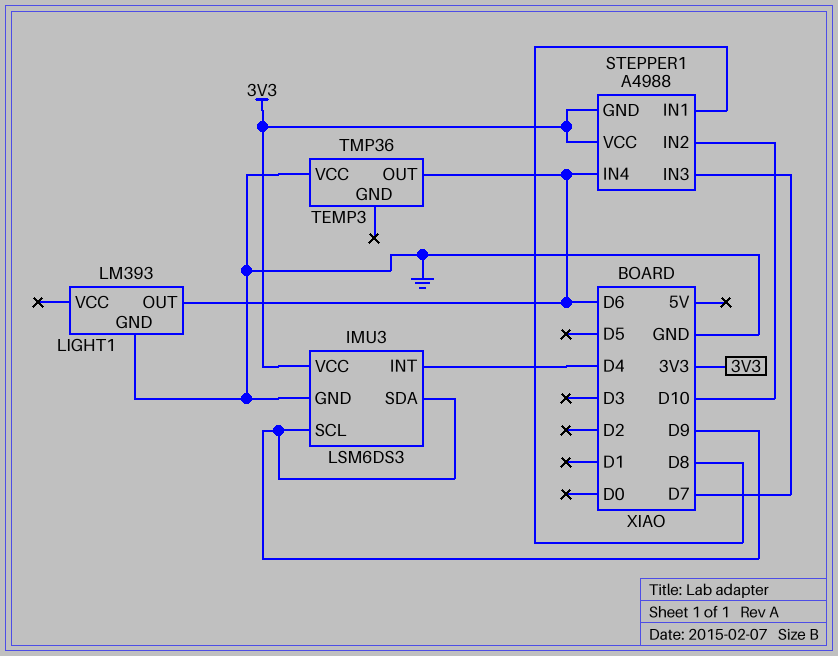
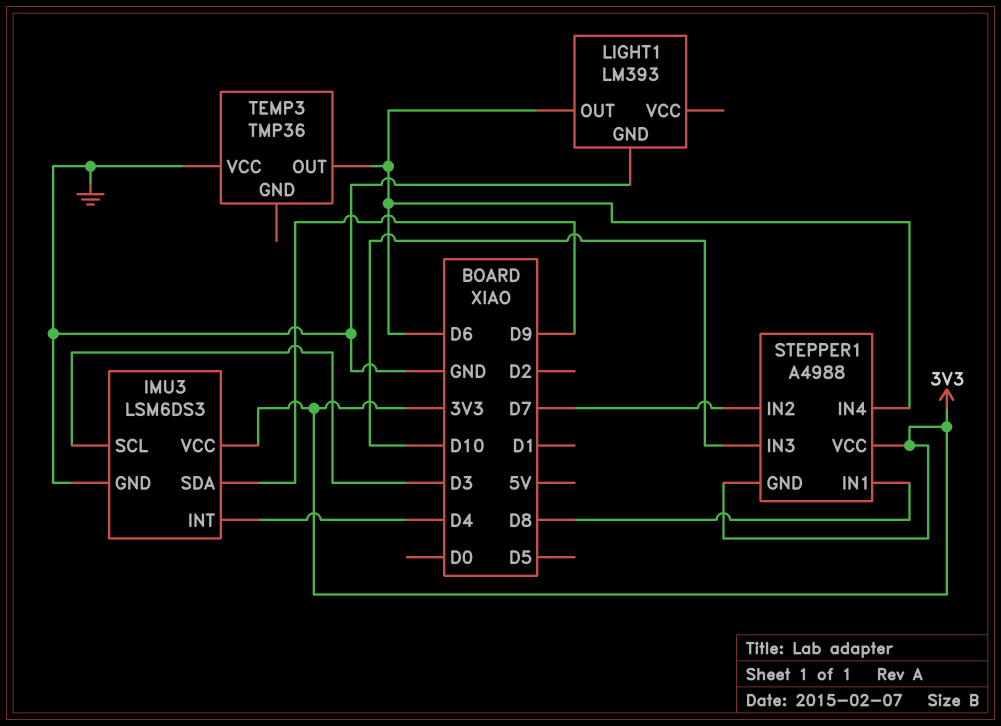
IMU3 pin SCL: D9 -> D3
STEPPER1 pin IN2: D10 -> D7
STEPPER1 pin IN3: D7 -> D10

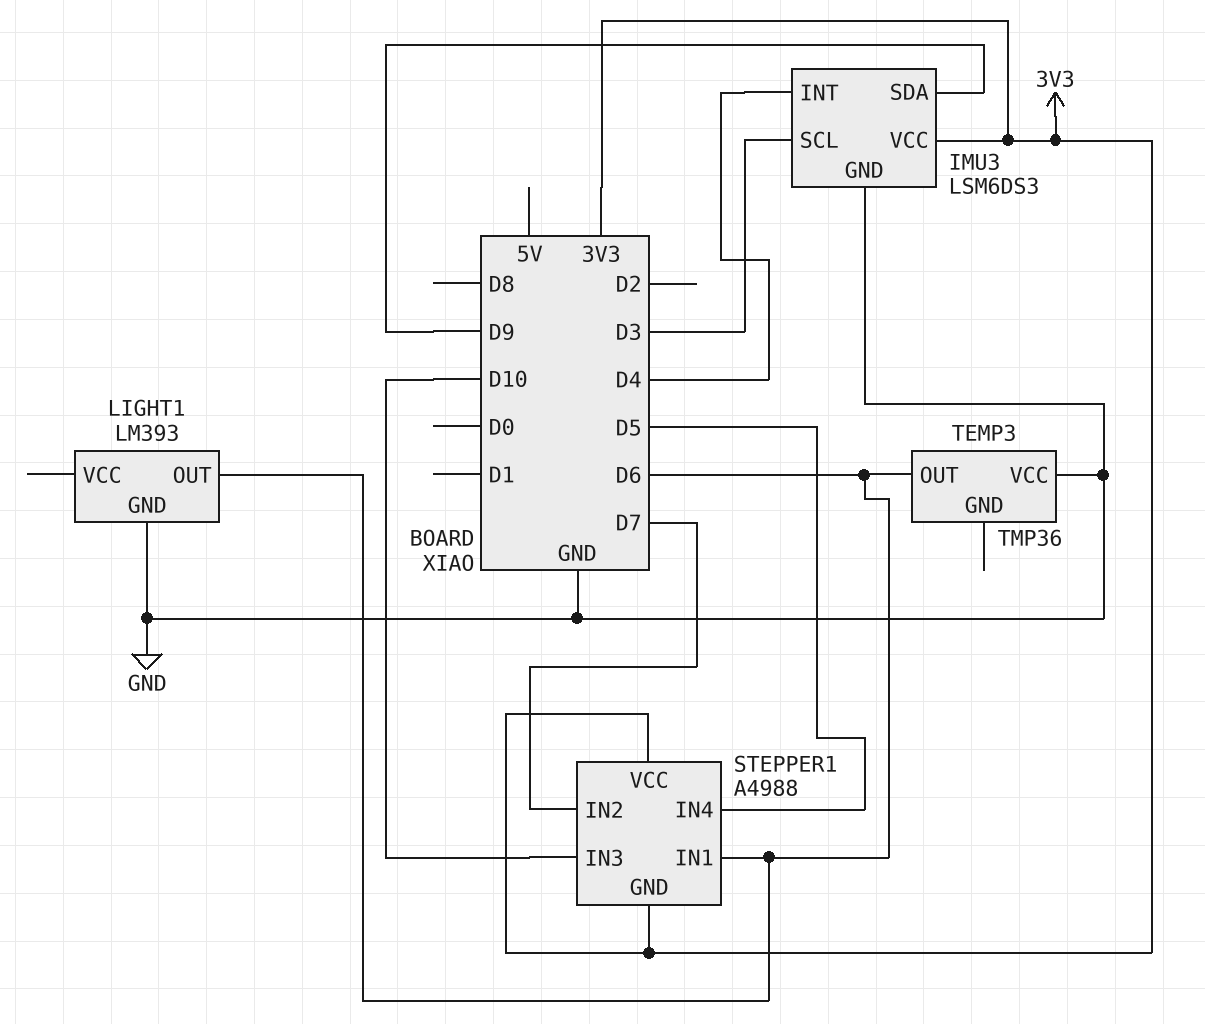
STEPPER1 pin IN1: D8 -> D6
STEPPER1 pin IN4: D6 -> D5

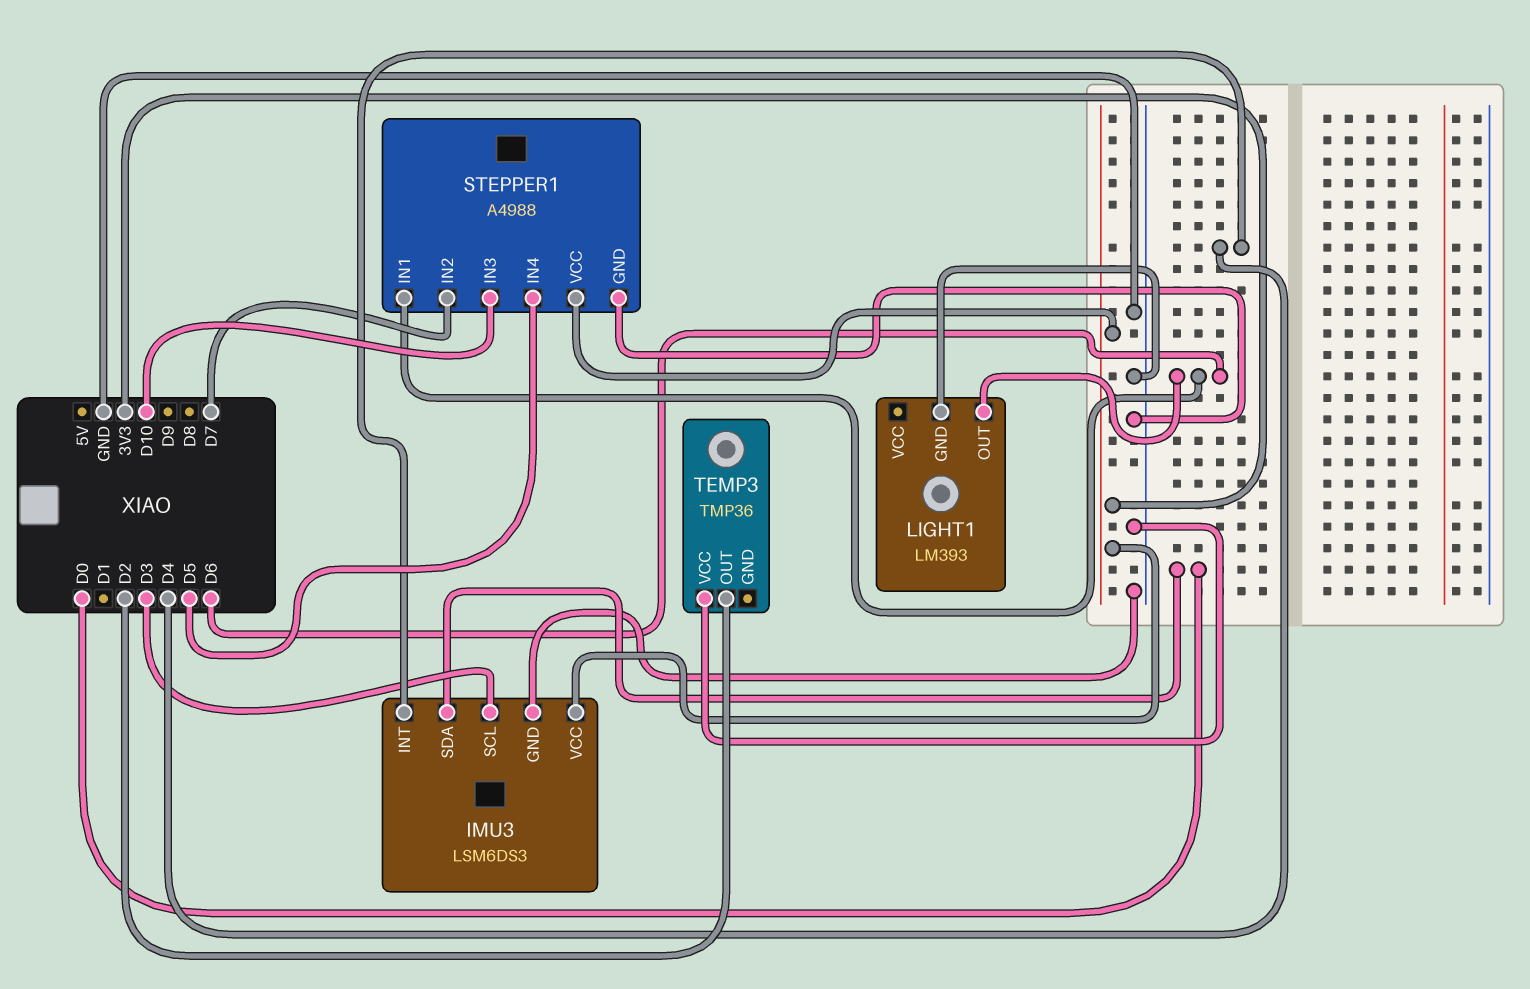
IMU3 pin SDA: D9 -> D0
STEPPER1 pin GND: 3V3 -> GND
TEMP3 pin OUT: D6 -> D2

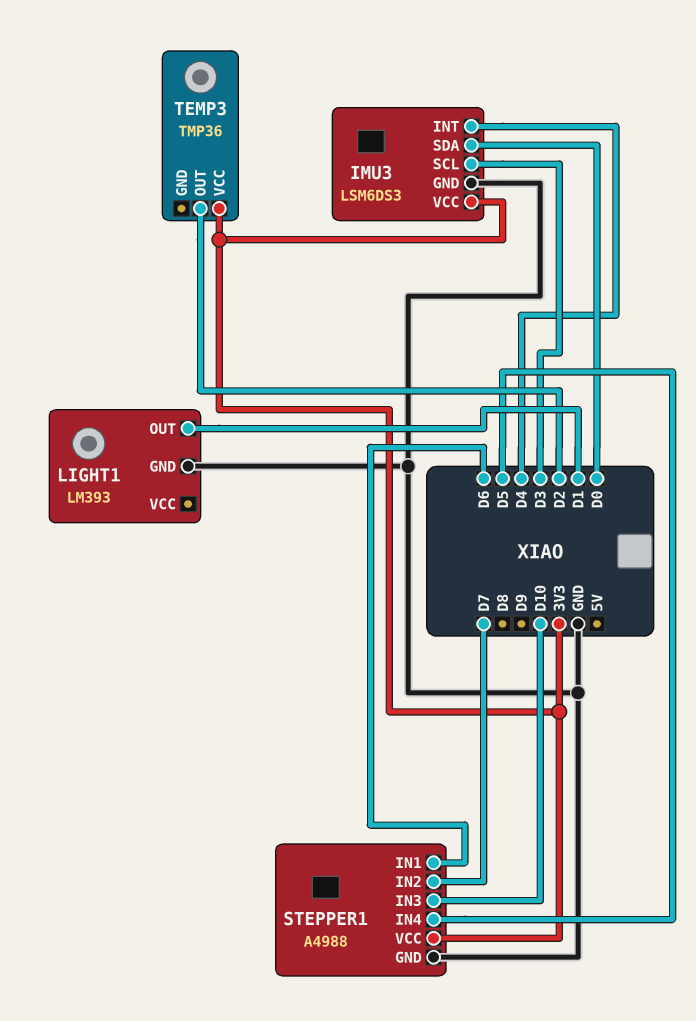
LIGHT1 pin OUT: D6 -> D1
TEMP3 pin VCC: GND -> 3V3

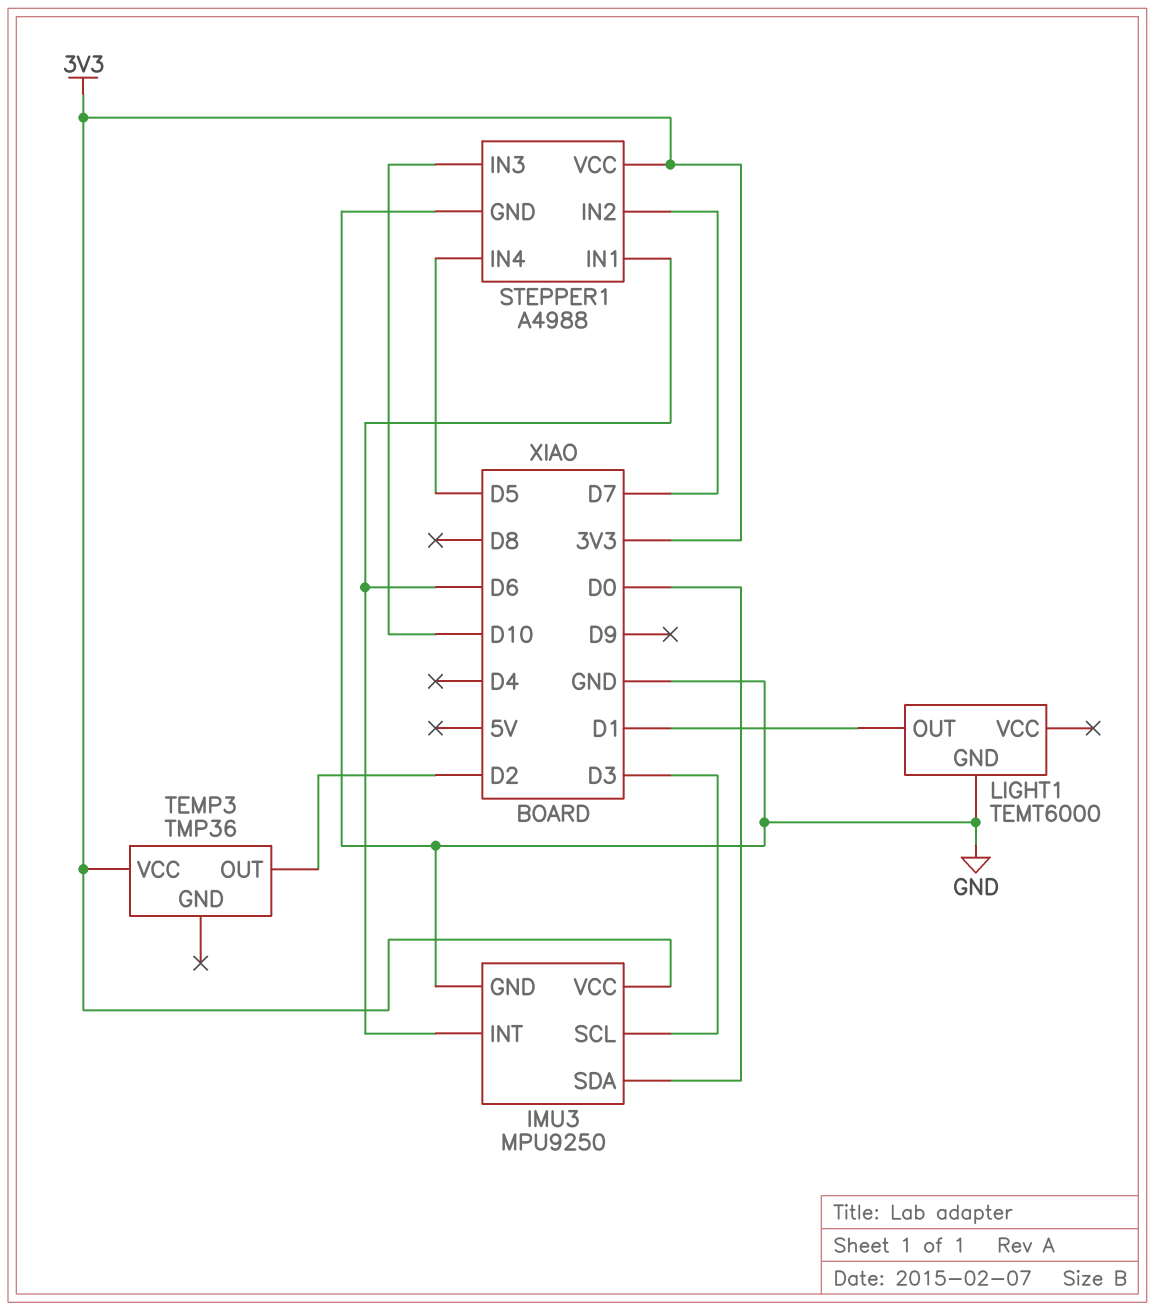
IMU3: LSM6DS3 -> MPU9250
IMU3 pin INT: D4 -> D6
LIGHT1: LM393 -> TEMT6000

